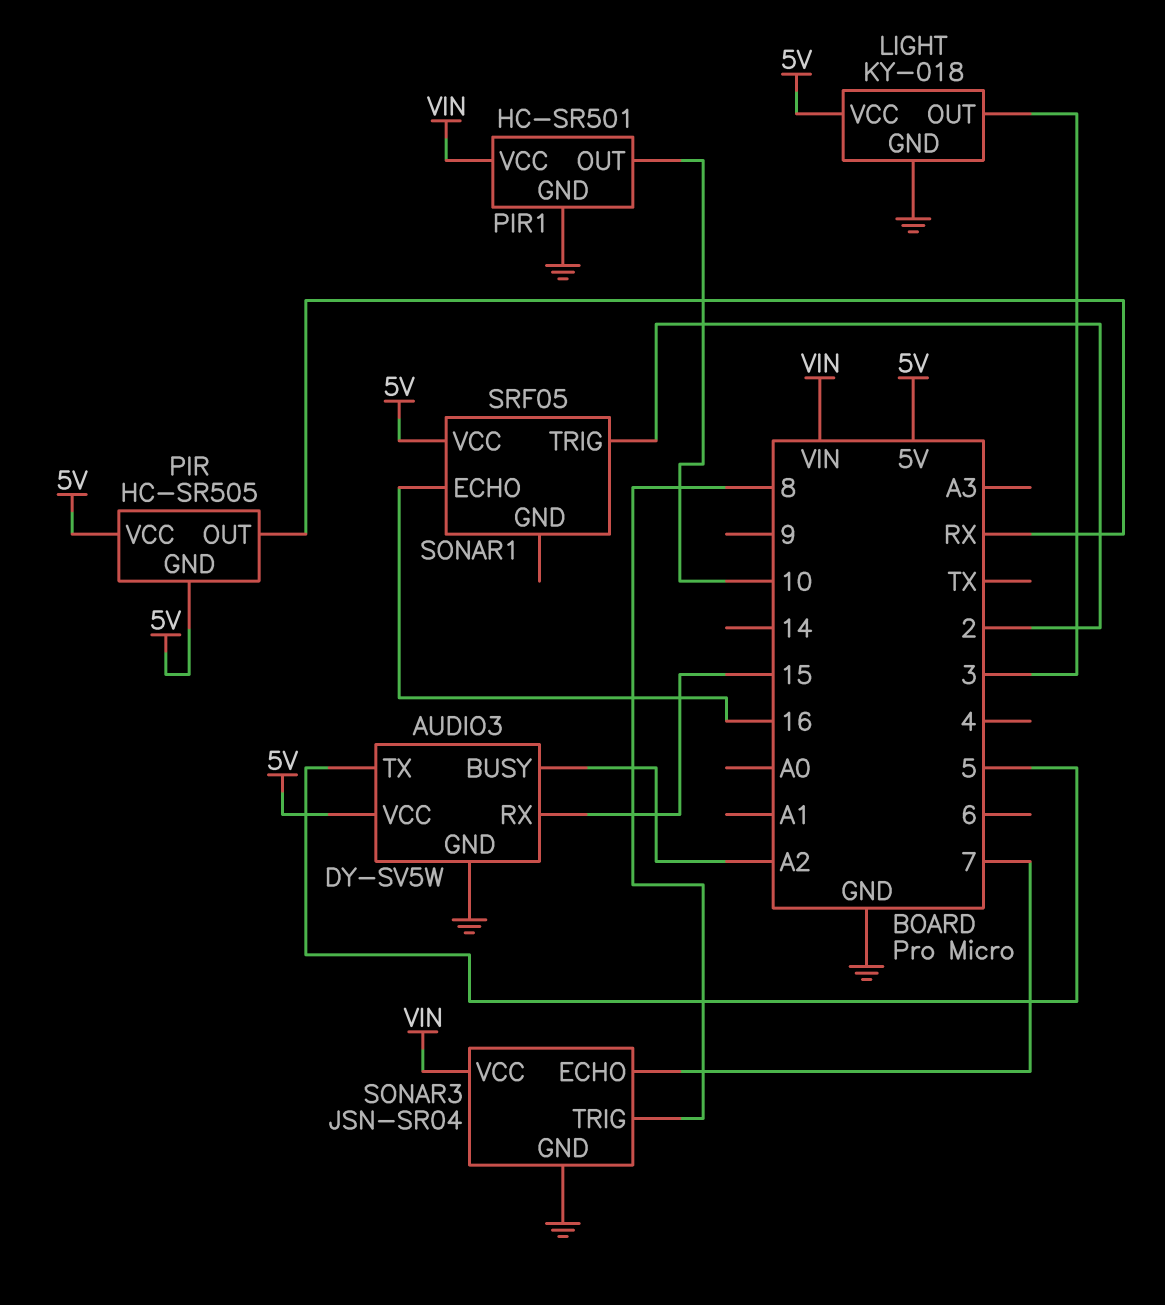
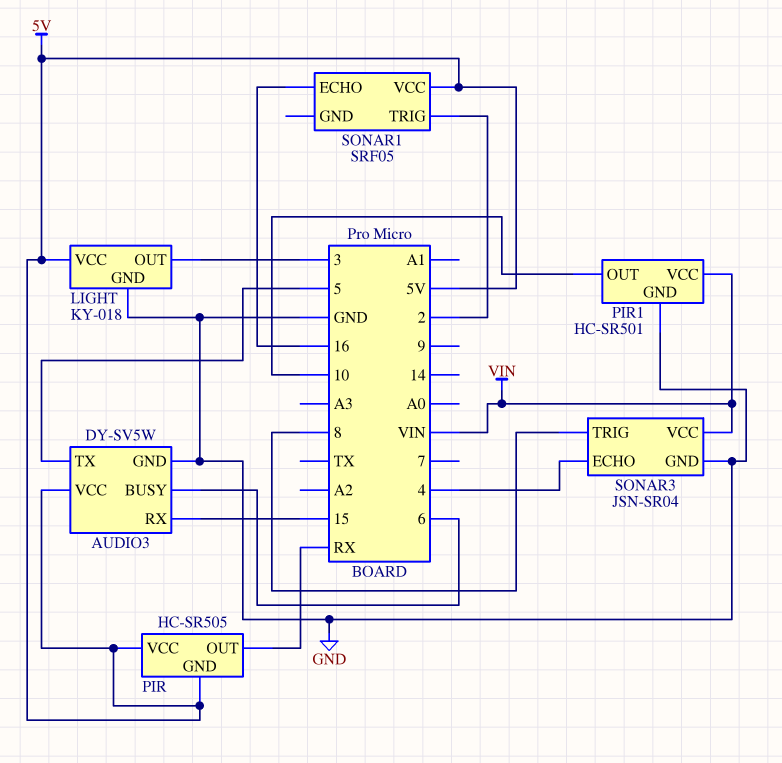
AUDIO3 pin BUSY: A2 -> 6
SONAR3 pin ECHO: 7 -> 4

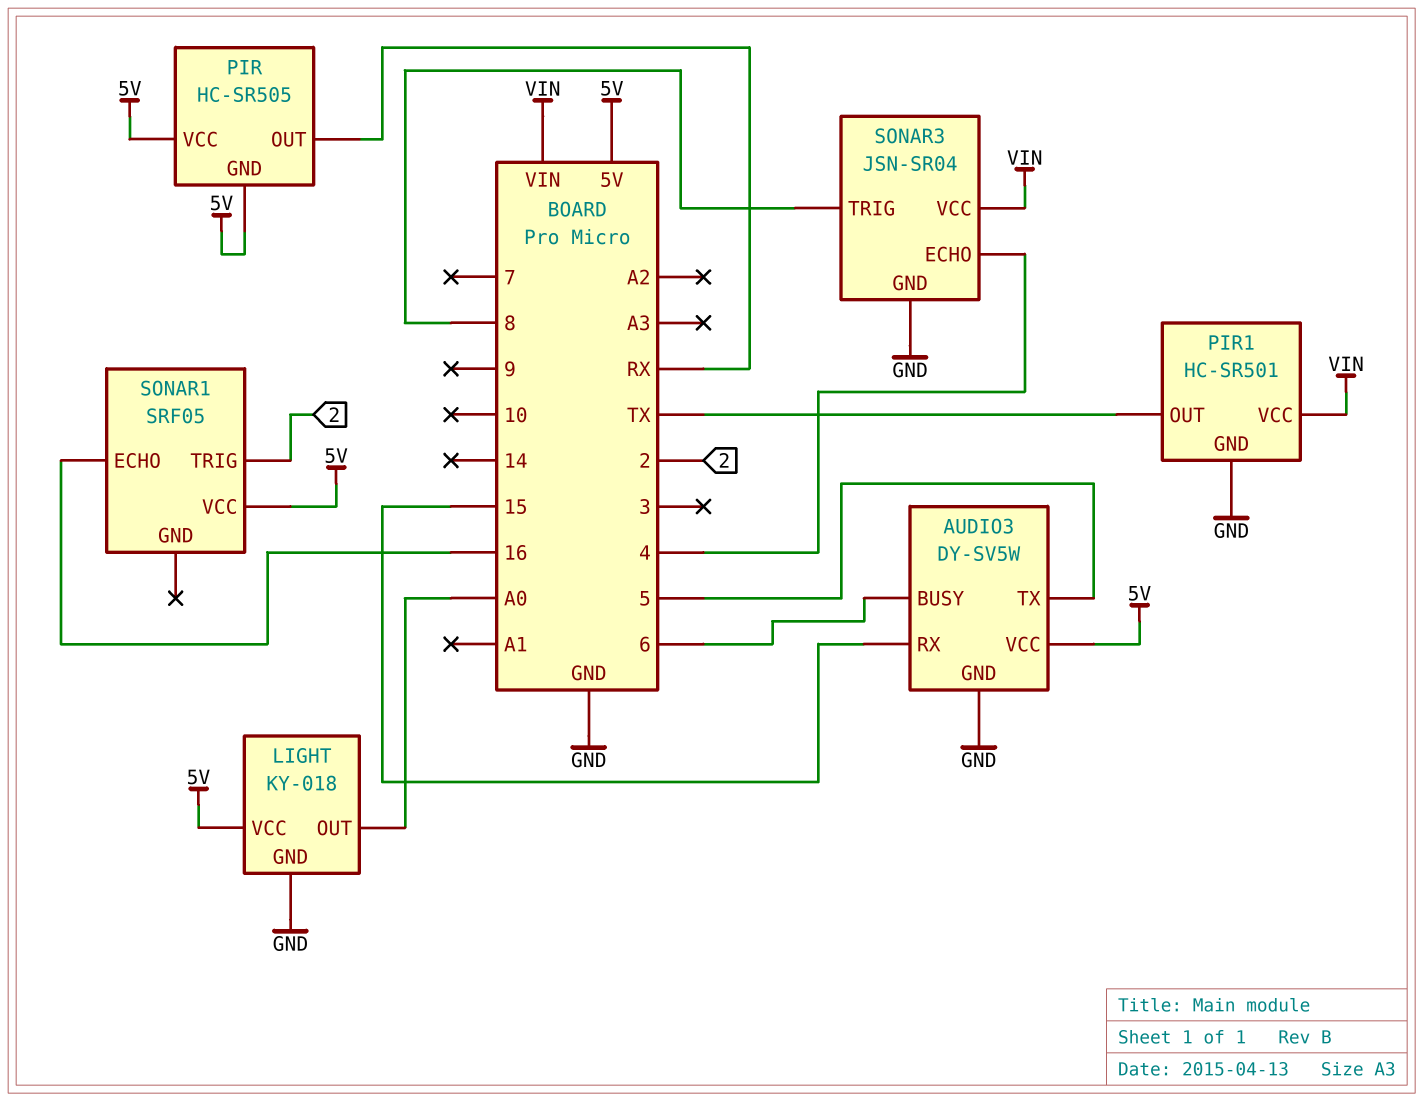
LIGHT pin OUT: 3 -> A0
PIR1 pin OUT: 10 -> TX

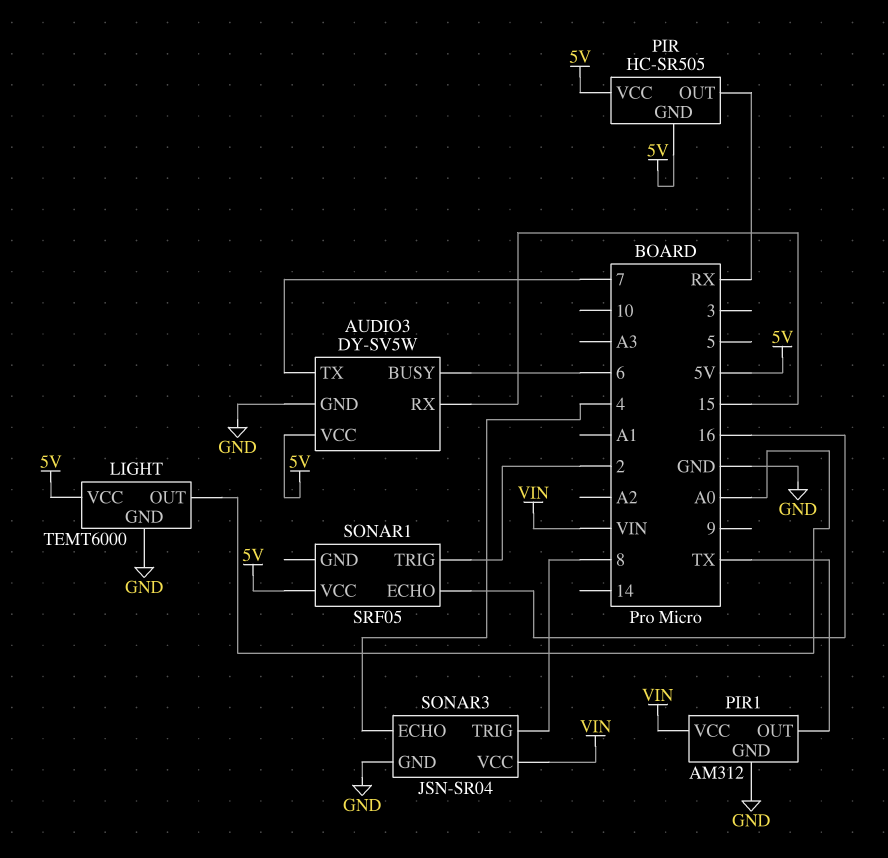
AUDIO3 pin TX: 5 -> 7
LIGHT: KY-018 -> TEMT6000
PIR1: HC-SR501 -> AM312

